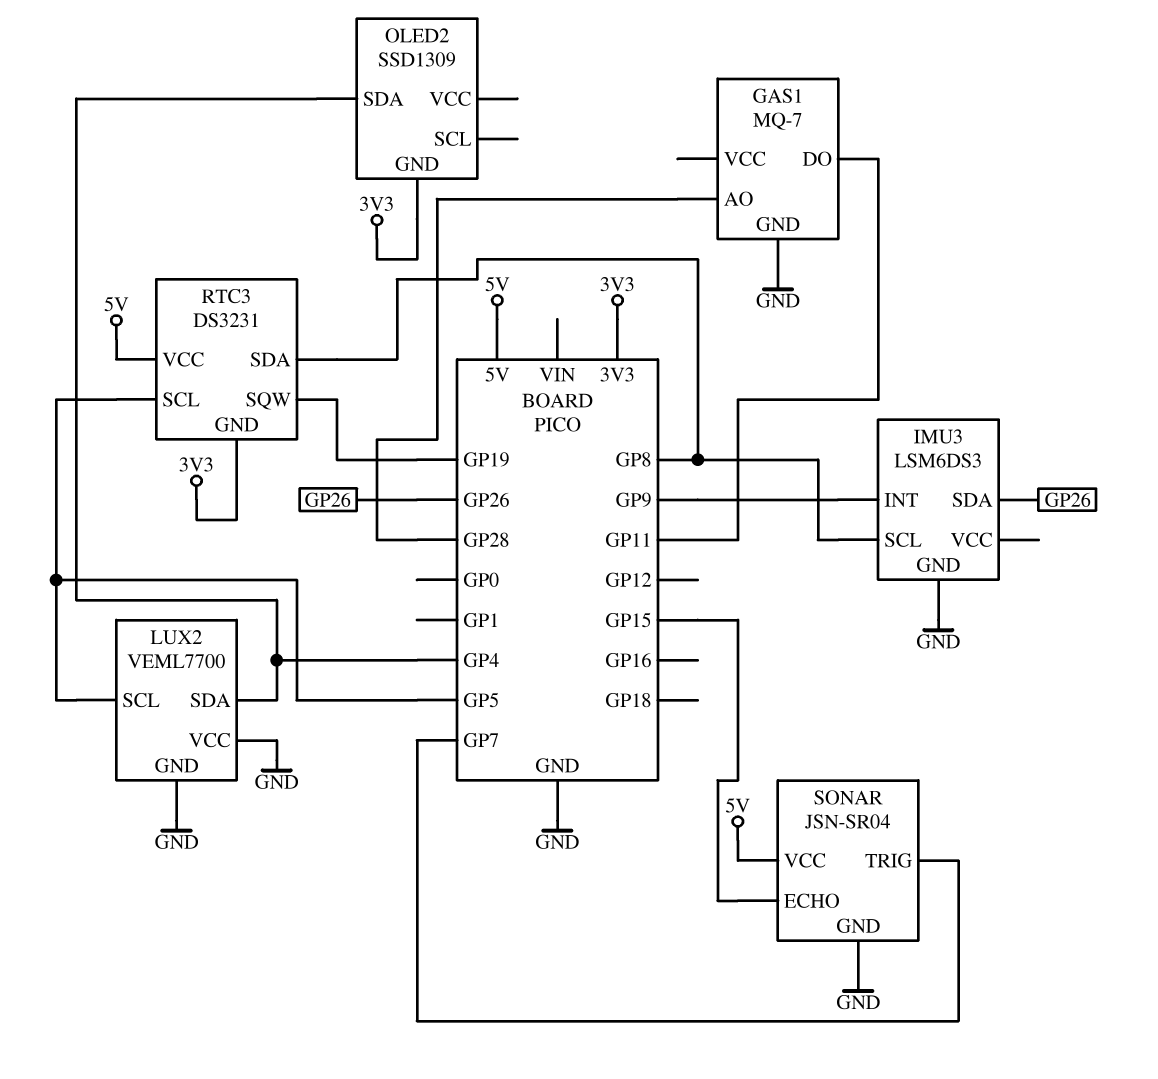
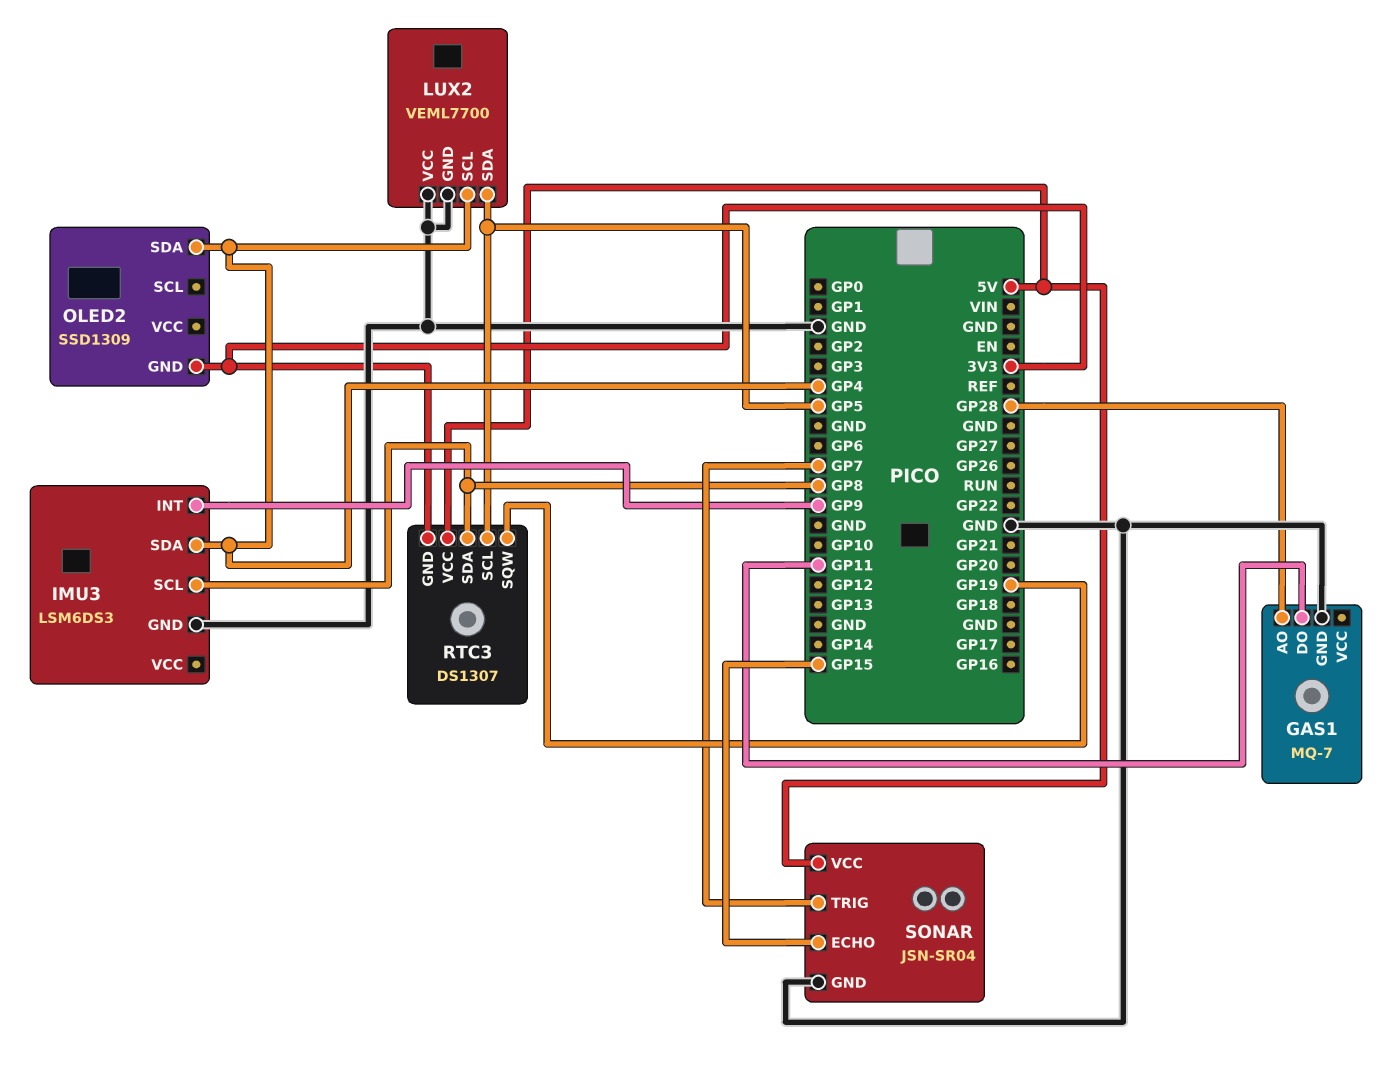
IMU3 pin SDA: GP26 -> GP4
LUX2 pin SCL: GP5 -> GP4
LUX2 pin SDA: GP4 -> GP5
RTC3: DS3231 -> DS1307

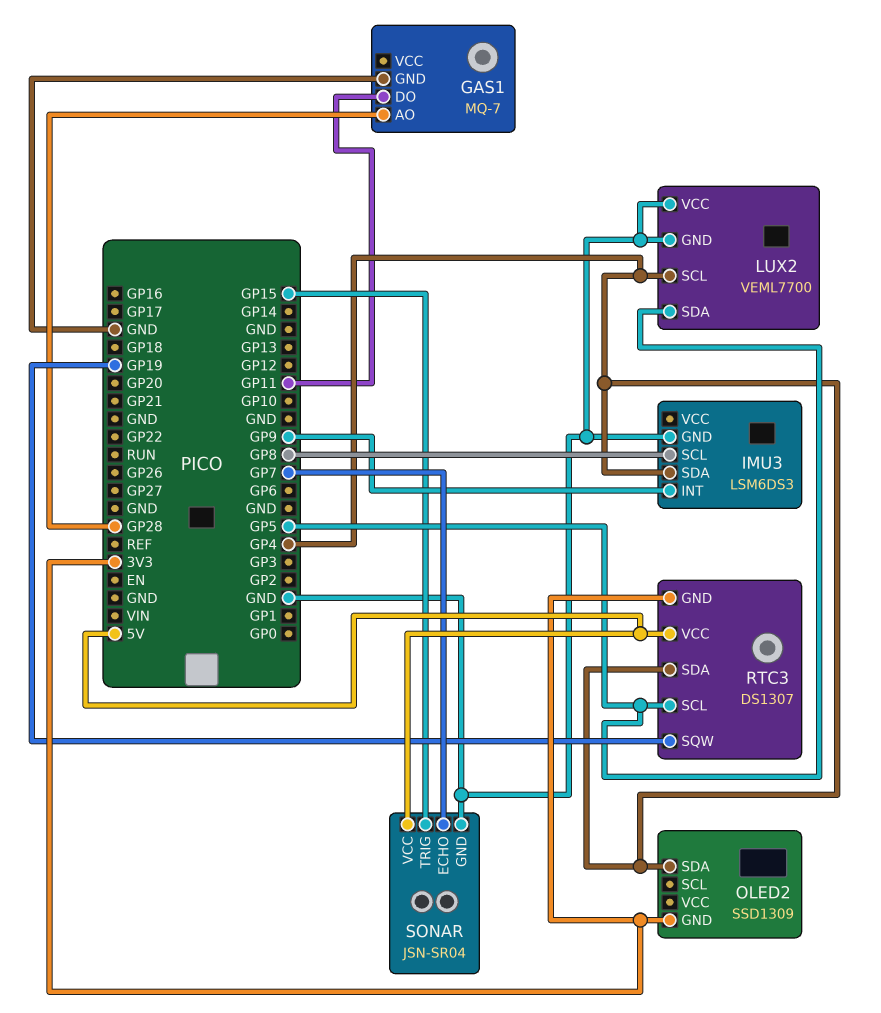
RTC3 pin SDA: GP8 -> GP4
SONAR pin ECHO: GP15 -> GP7
SONAR pin TRIG: GP7 -> GP15

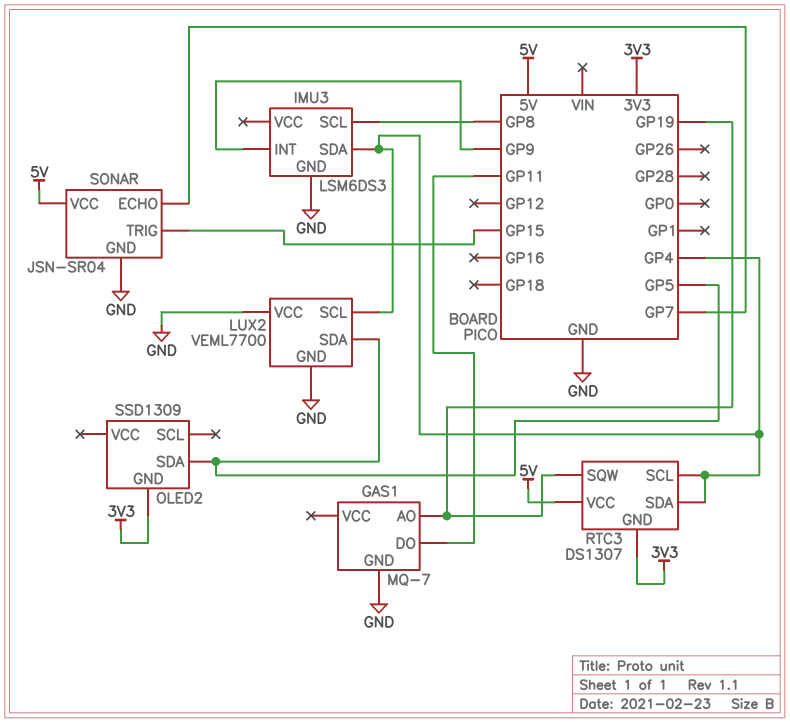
GAS1 pin AO: GP28 -> GP19
OLED2 pin SDA: GP4 -> GP5
RTC3 pin SCL: GP5 -> GP4

